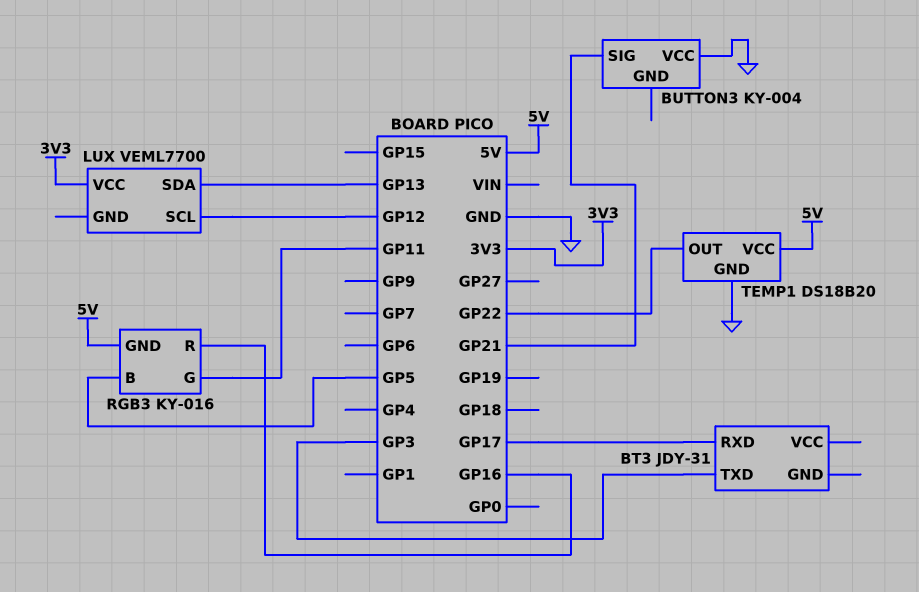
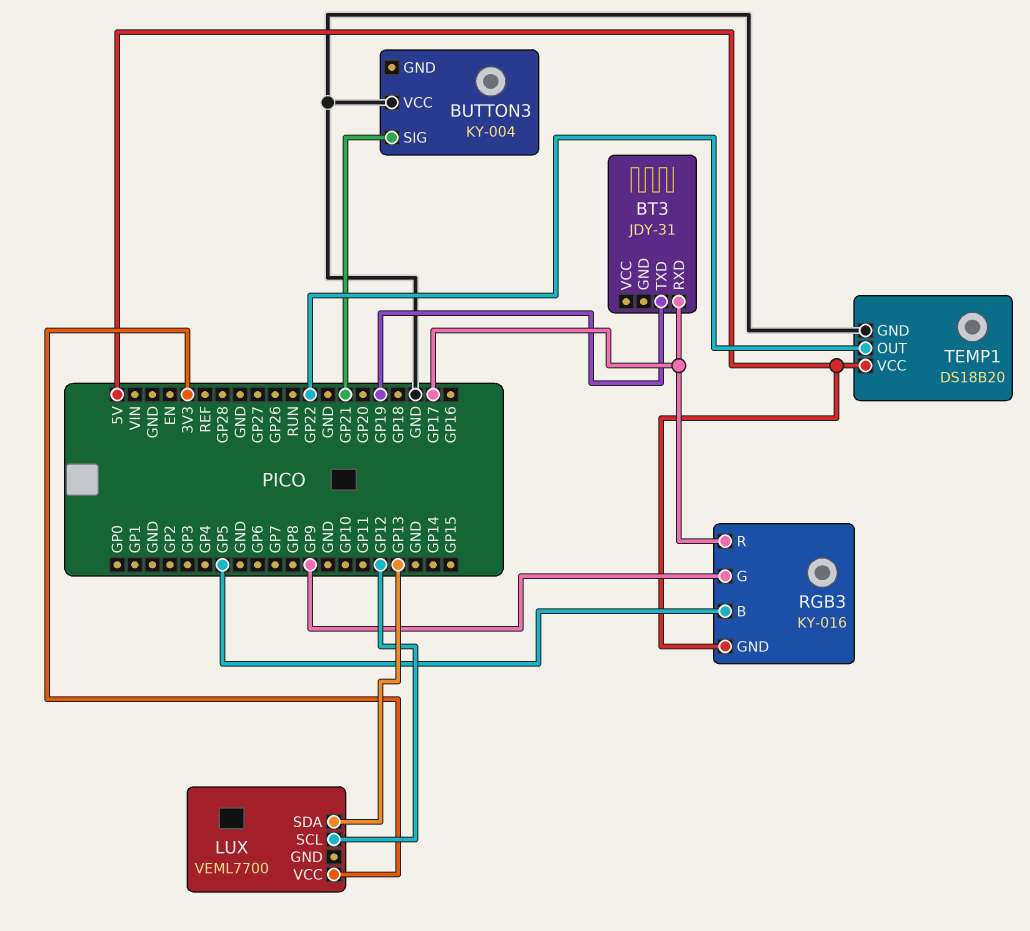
BT3 pin TXD: GP3 -> GP19
RGB3 pin G: GP11 -> GP9
RGB3 pin R: GP16 -> GP17

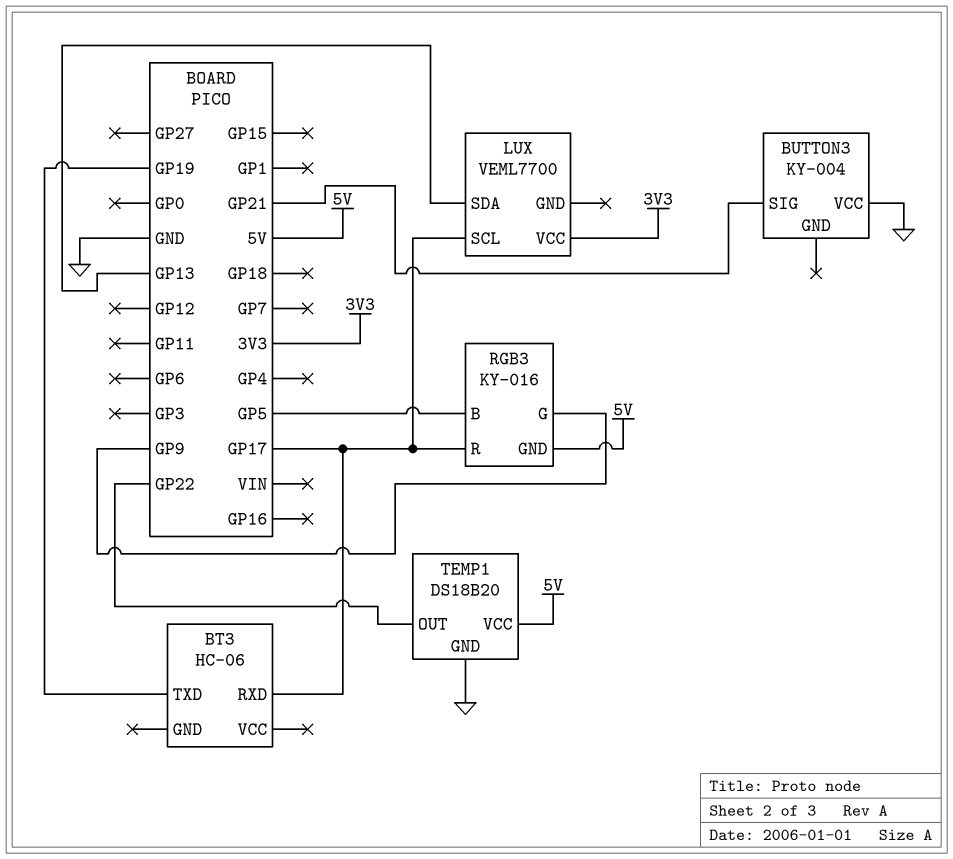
BT3: JDY-31 -> HC-06
LUX pin SCL: GP12 -> GP17

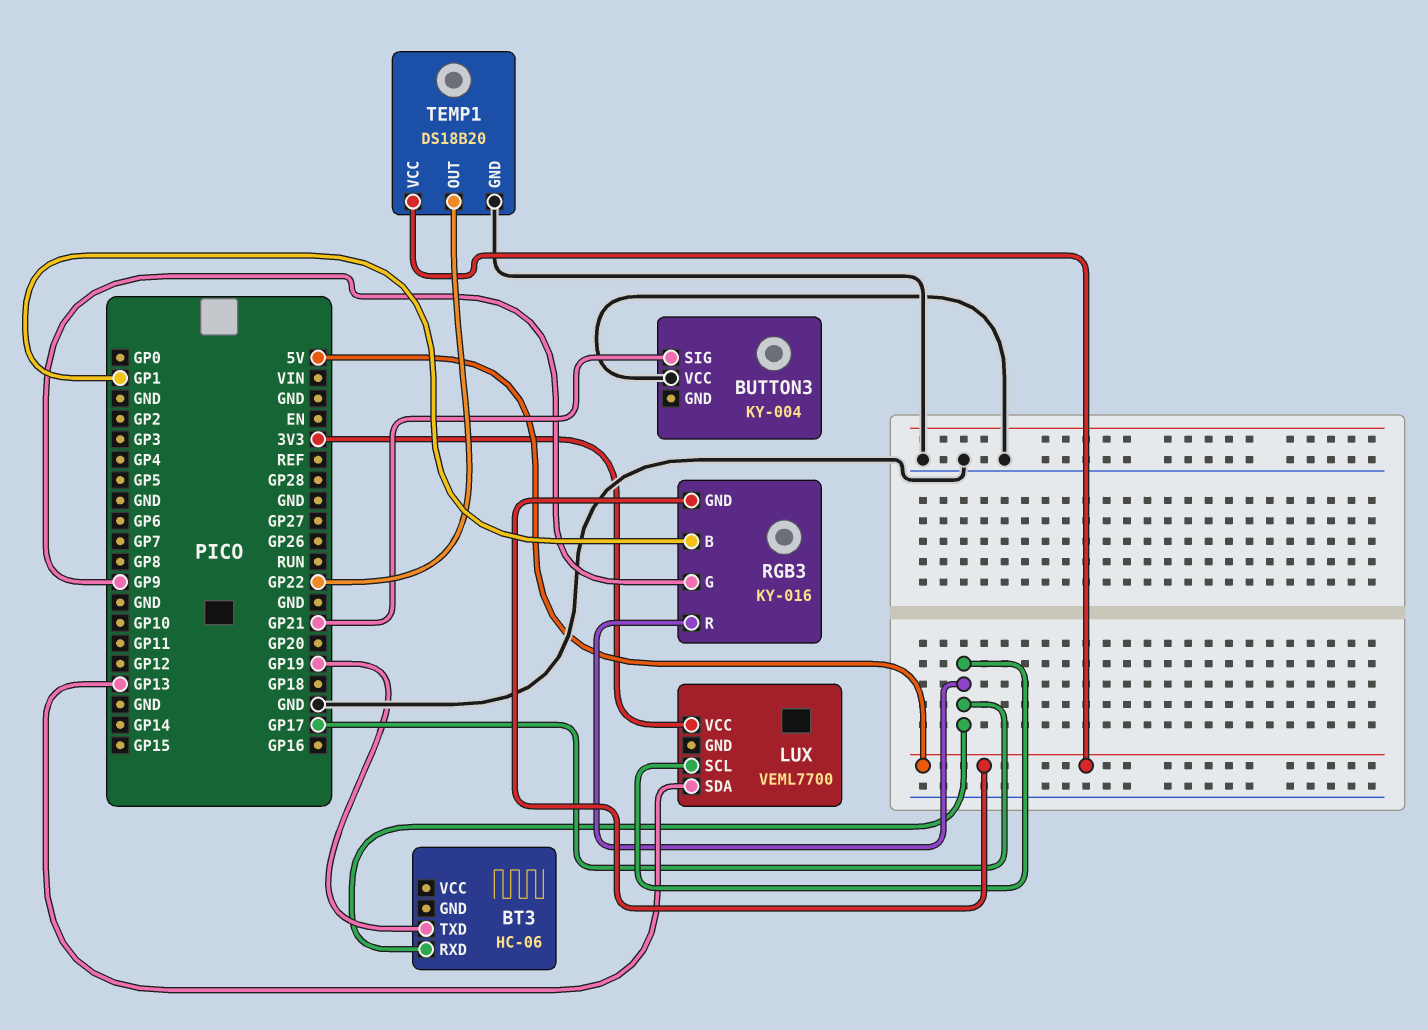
RGB3 pin B: GP5 -> GP1

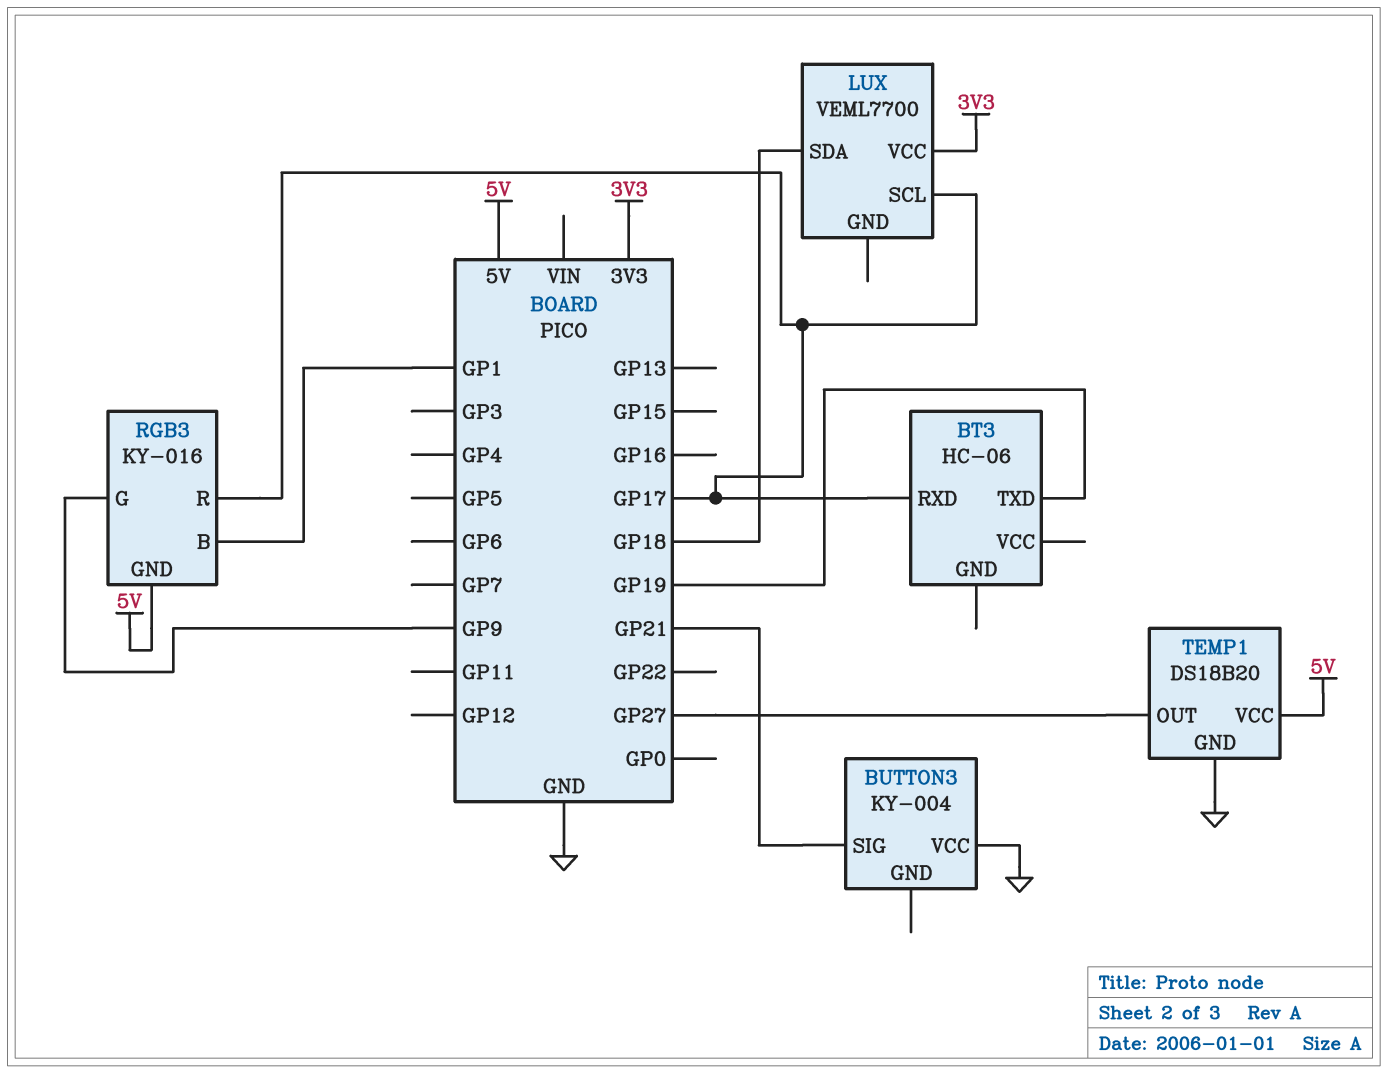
LUX pin SDA: GP13 -> GP18
TEMP1 pin OUT: GP22 -> GP27

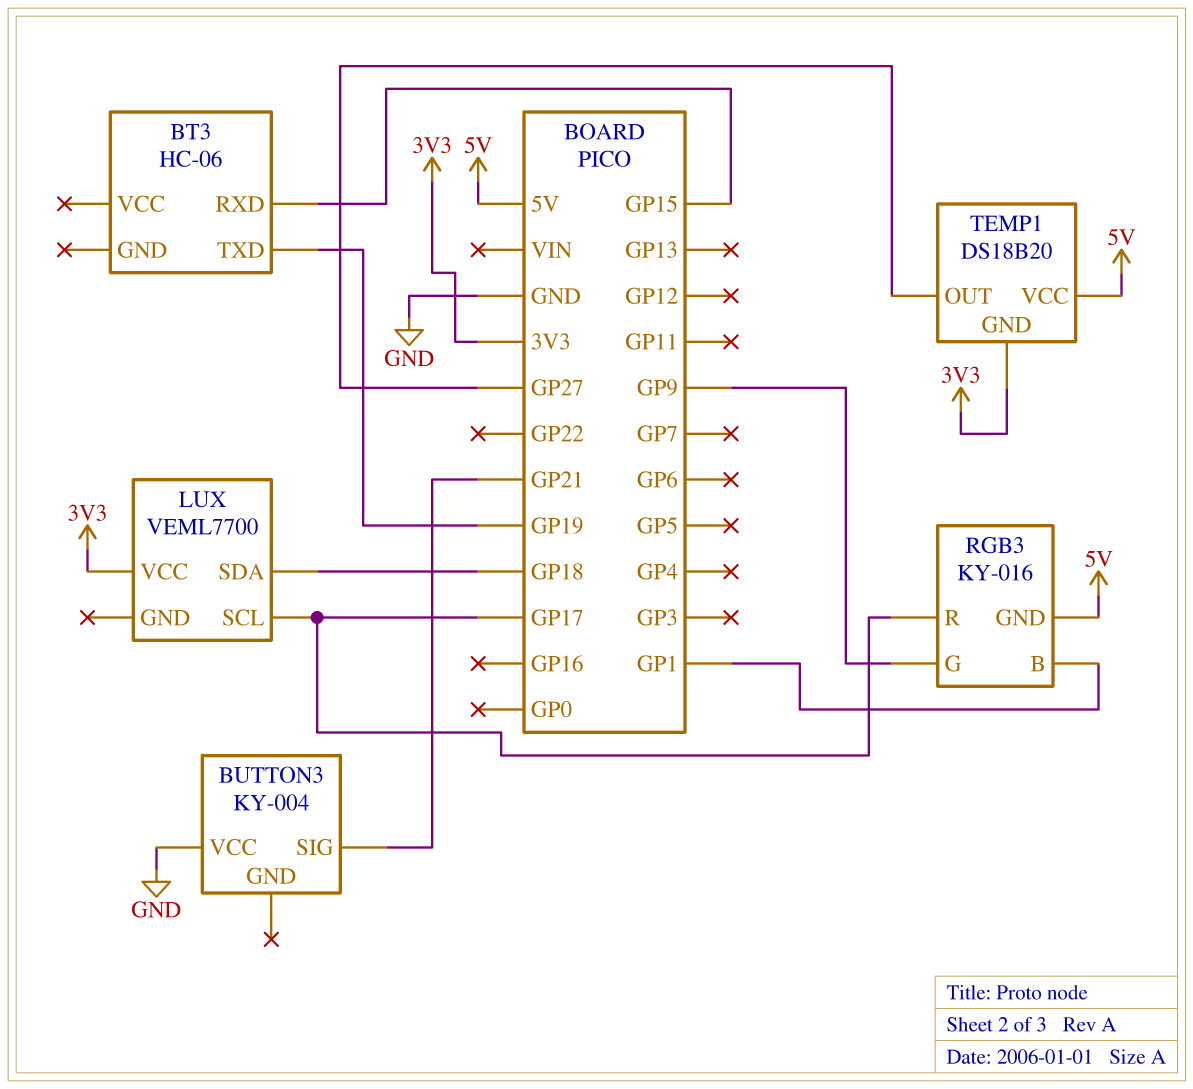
BT3 pin RXD: GP17 -> GP15
TEMP1 pin GND: GND -> 3V3

